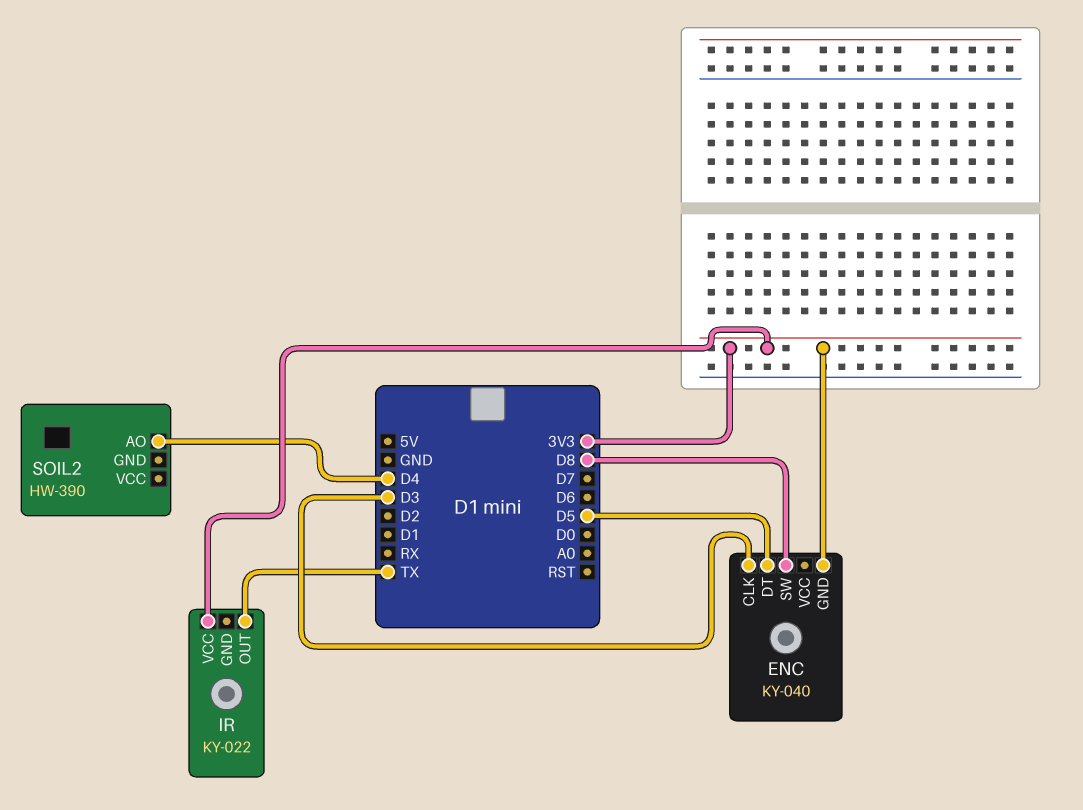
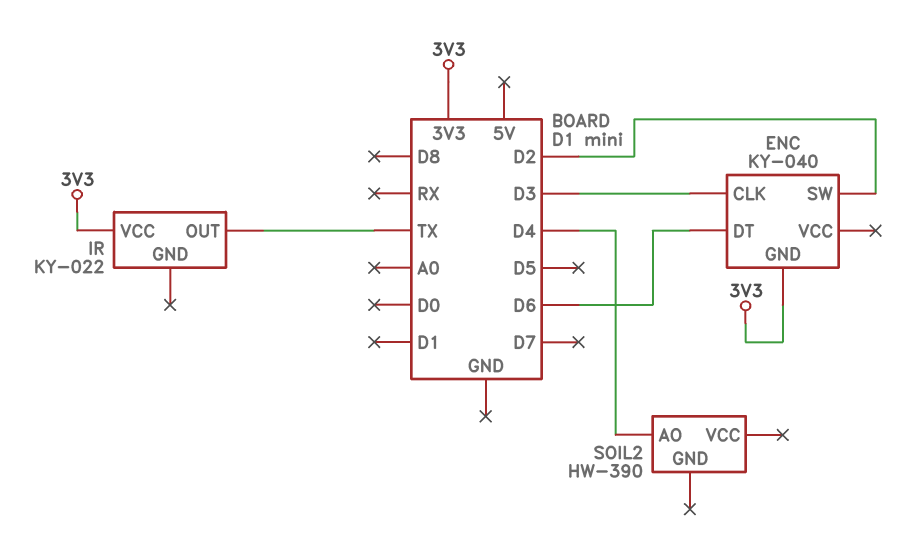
ENC pin DT: D5 -> D6
ENC pin SW: D8 -> D2

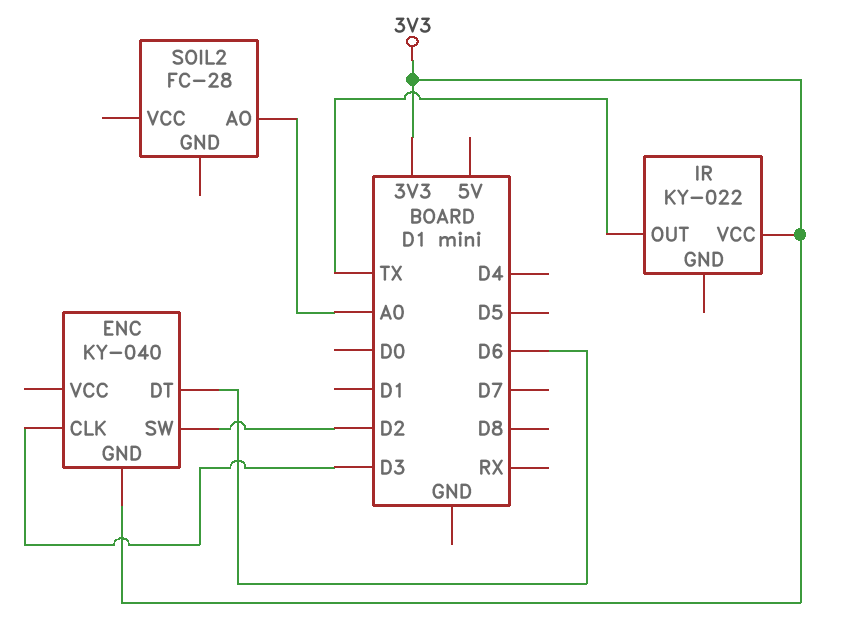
SOIL2: HW-390 -> FC-28
SOIL2 pin AO: D4 -> A0

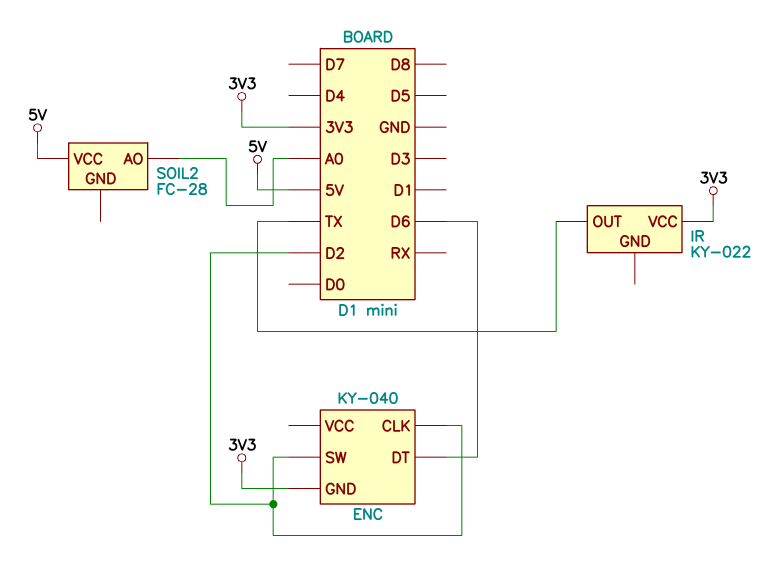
ENC pin CLK: D3 -> D2
SOIL2 pin VCC: none -> 5V

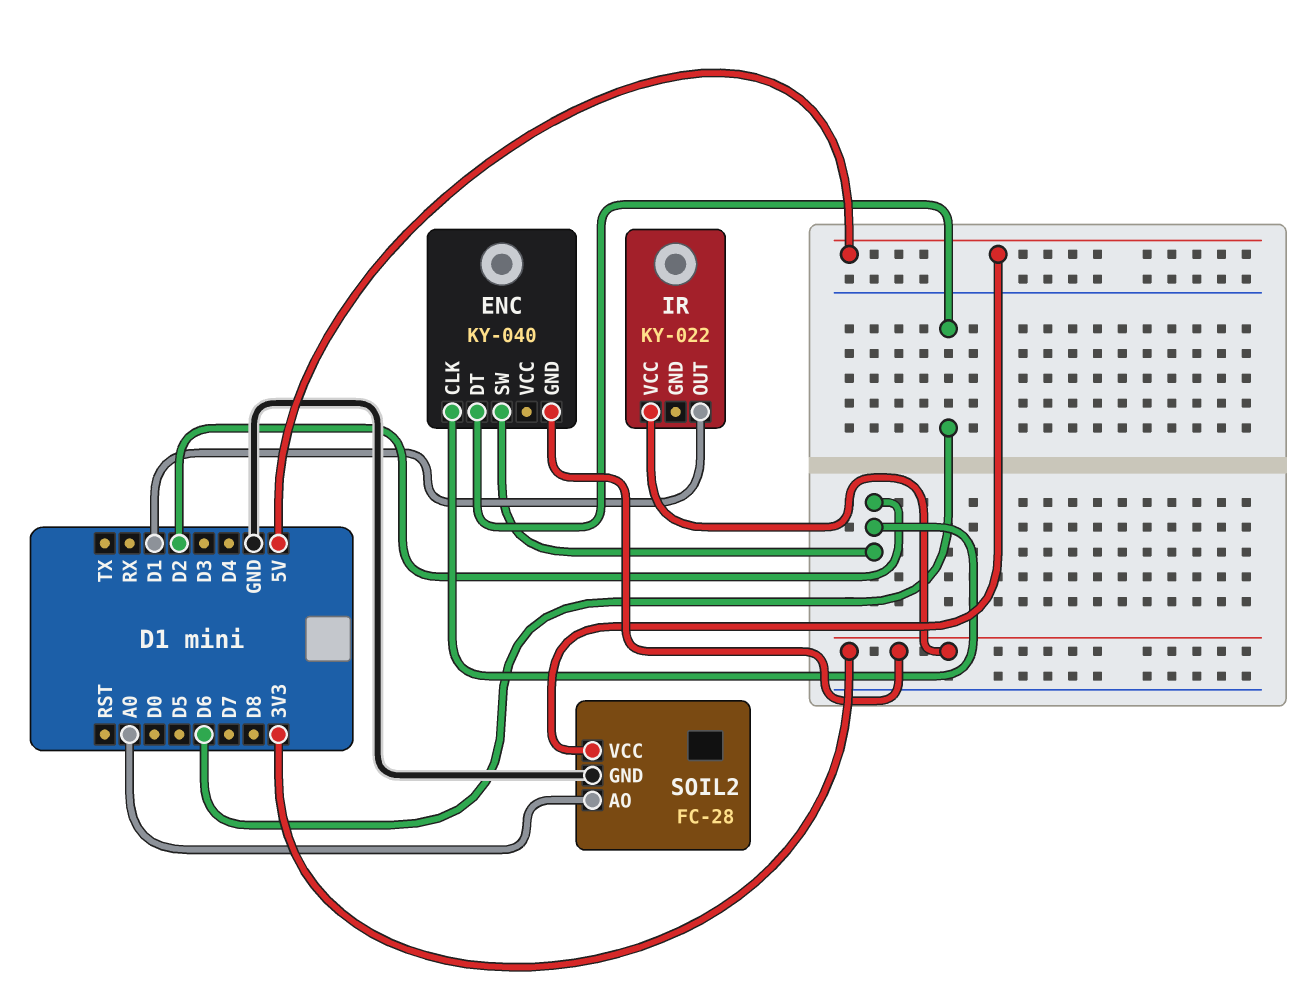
IR pin OUT: TX -> D1
SOIL2 pin GND: none -> GND

